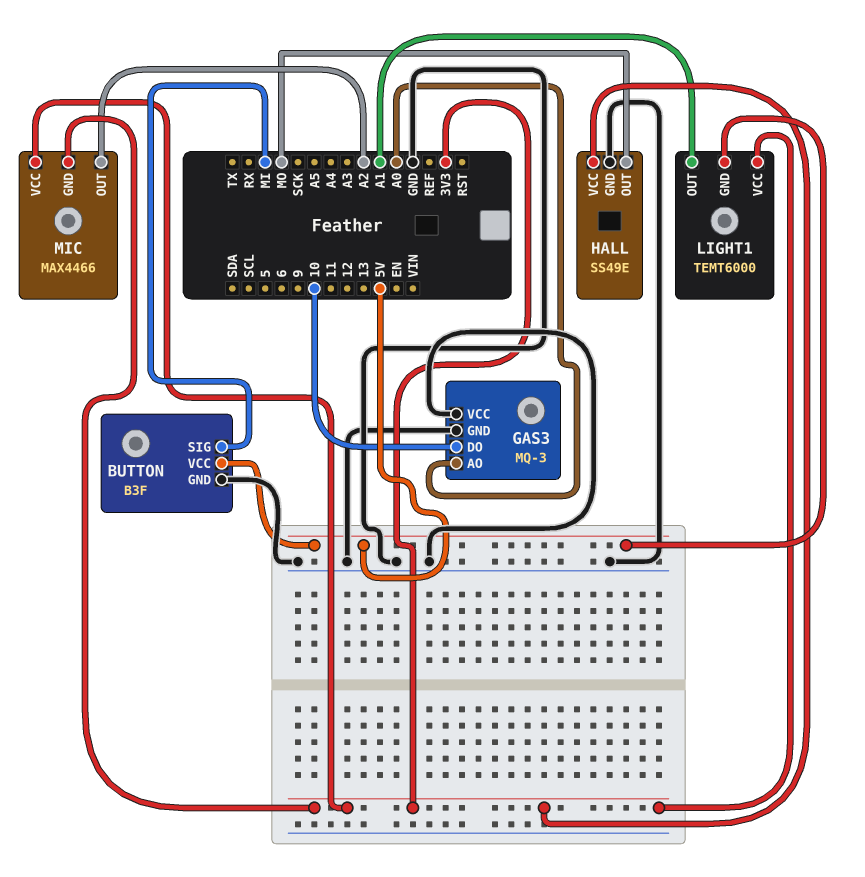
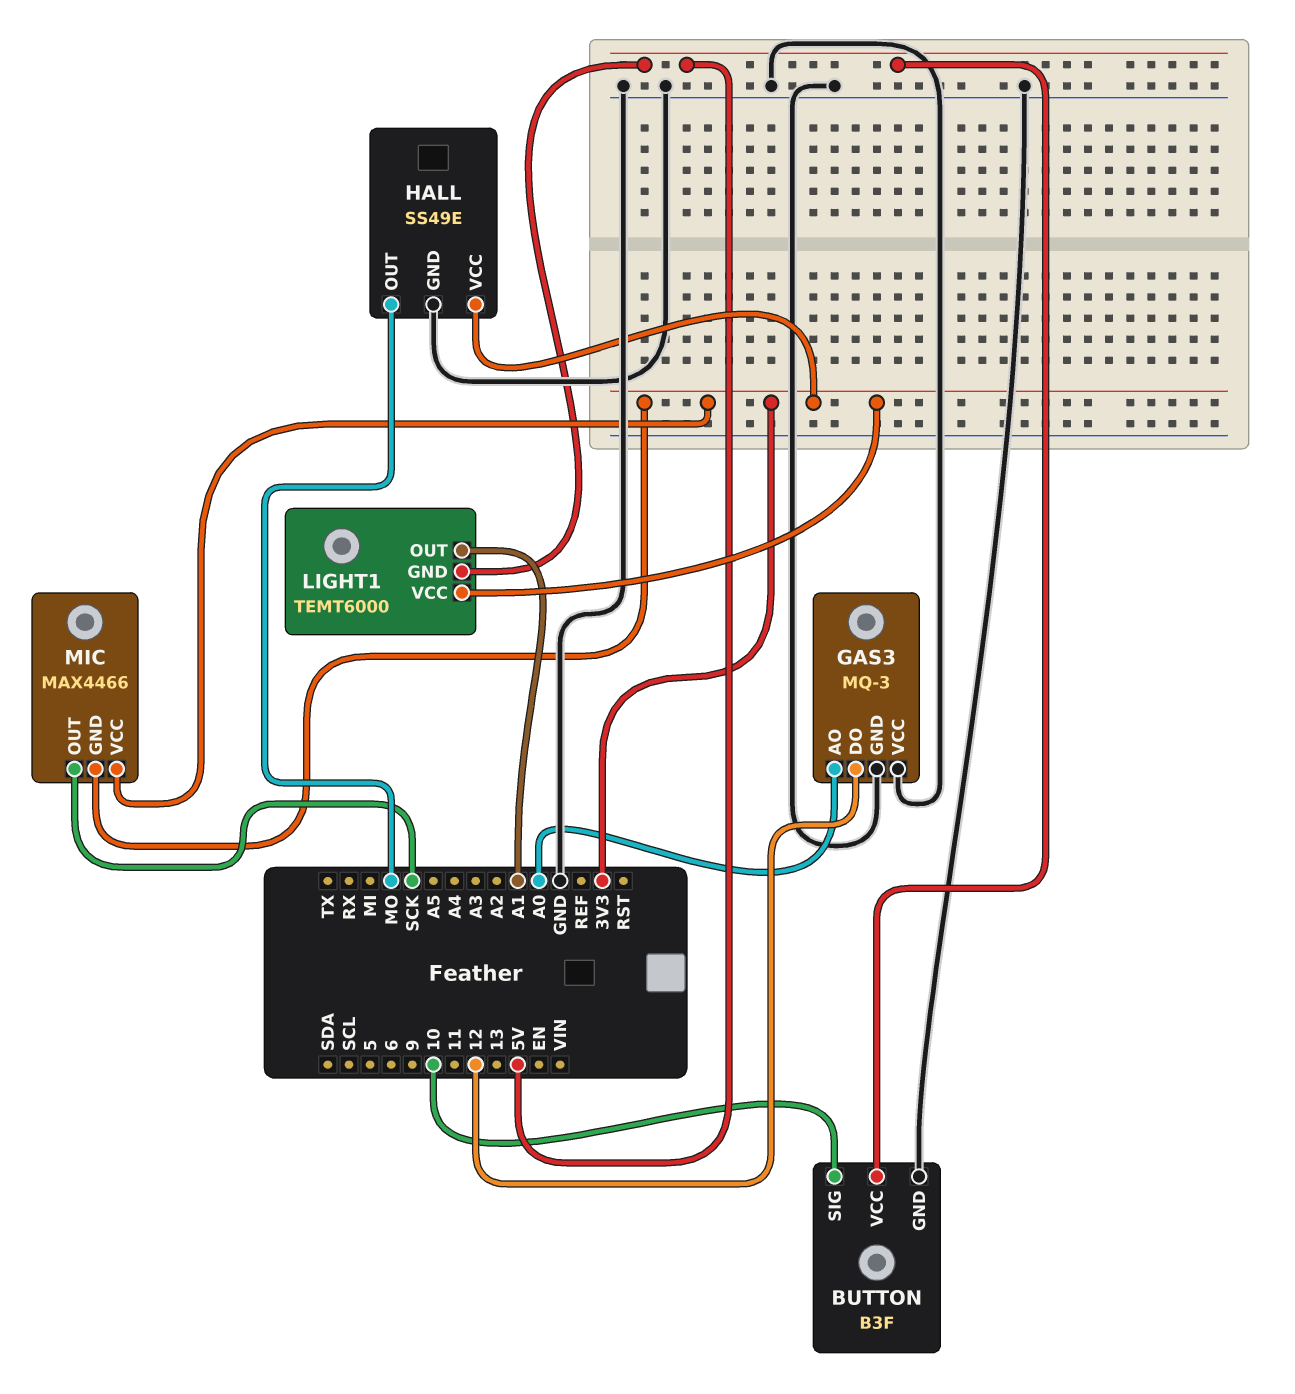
BUTTON pin SIG: MI -> 10
GAS3 pin DO: 10 -> 12
MIC pin OUT: A2 -> SCK

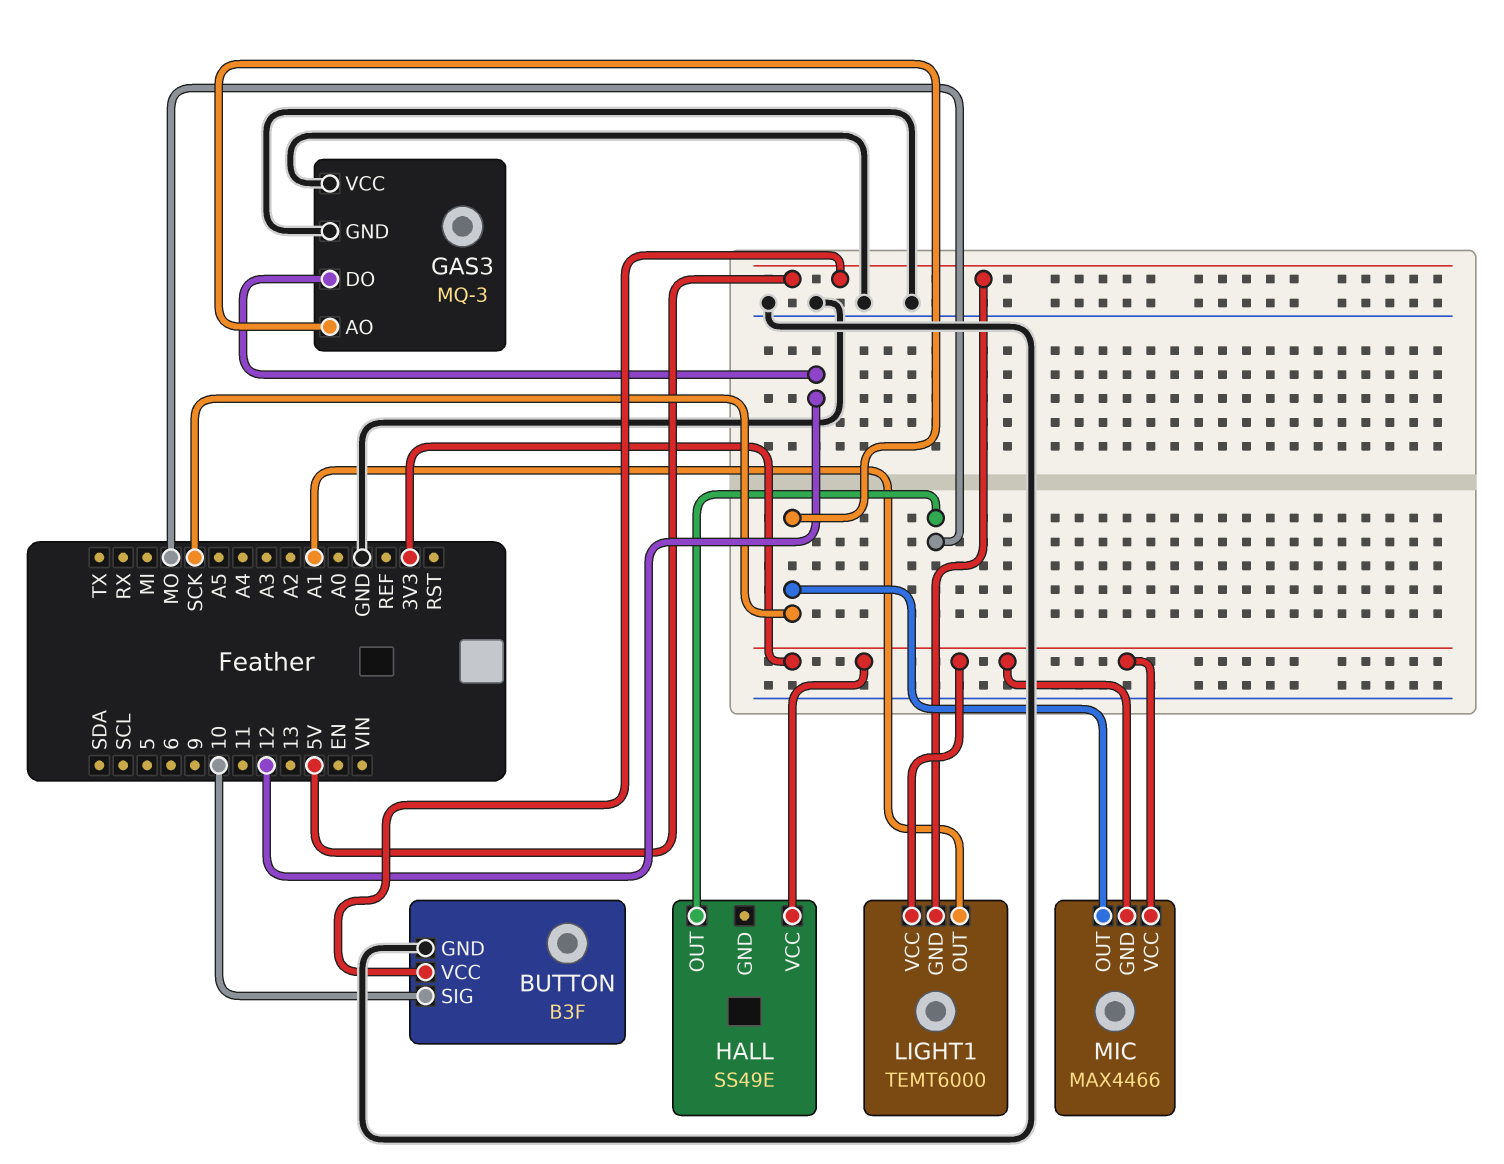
GAS3 pin AO: A0 -> SCK
HALL pin GND: GND -> none

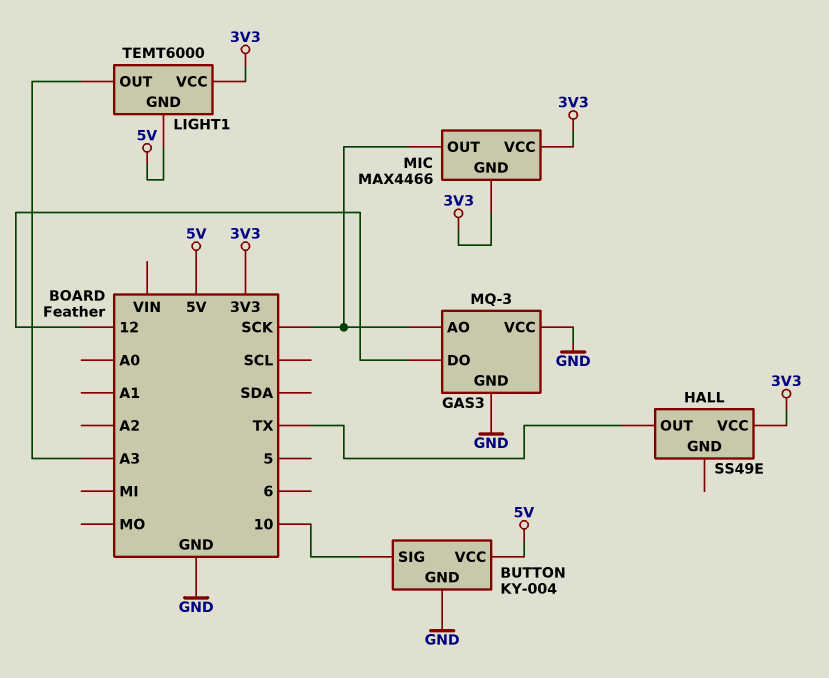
BUTTON: B3F -> KY-004
HALL pin OUT: MO -> TX
LIGHT1 pin OUT: A1 -> A3

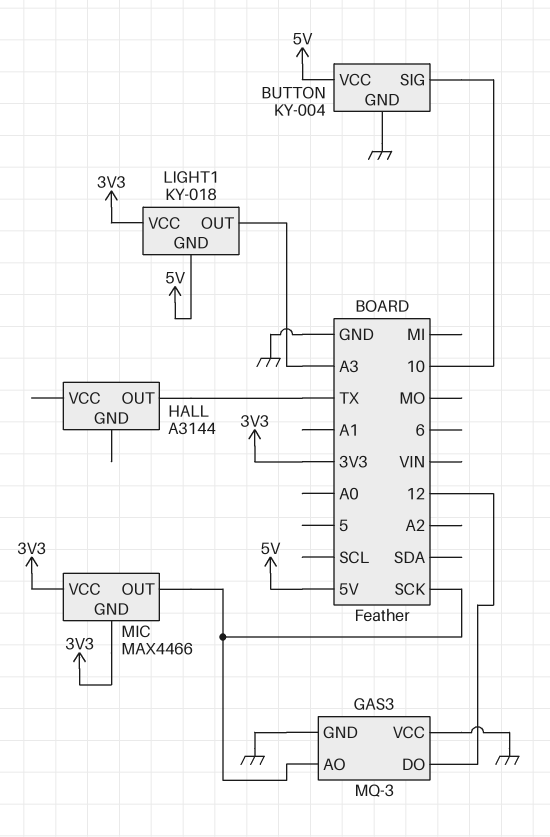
HALL: SS49E -> A3144
HALL pin VCC: 3V3 -> none
LIGHT1: TEMT6000 -> KY-018

